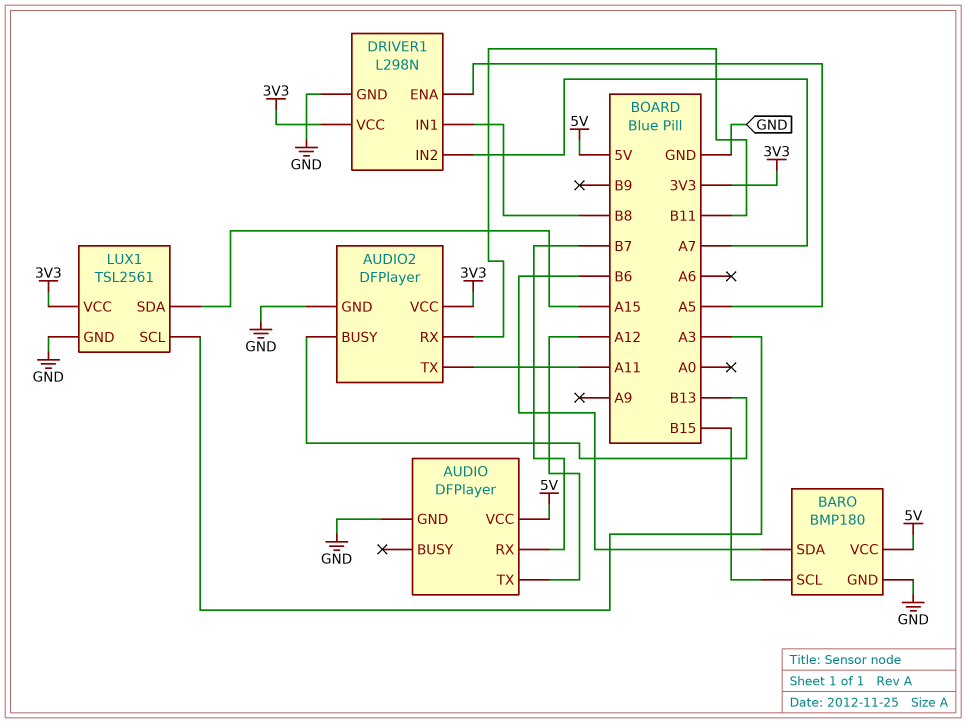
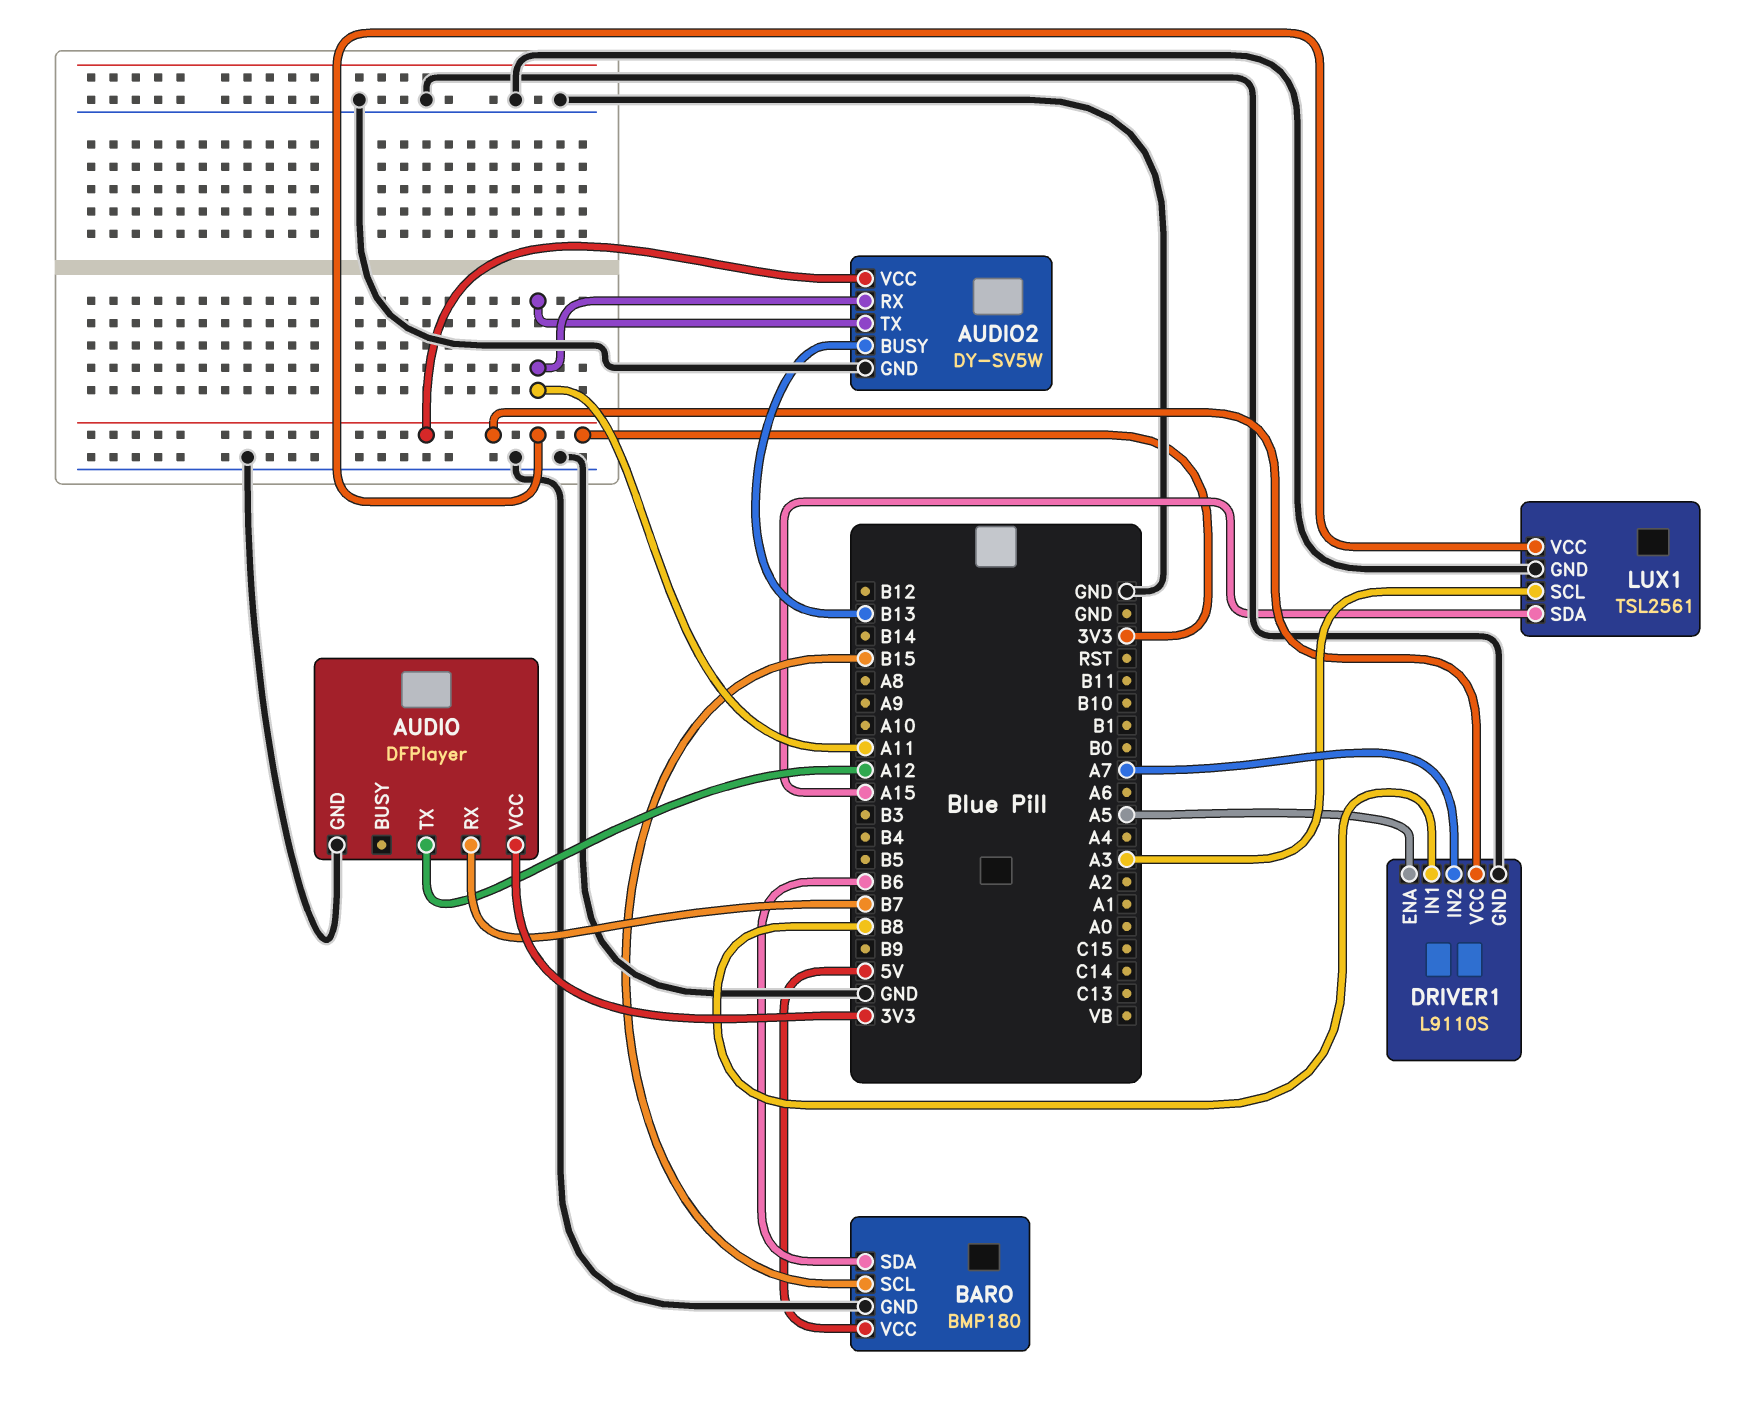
AUDIO pin VCC: 5V -> 3V3
AUDIO2: DFPlayer -> DY-SV5W
AUDIO2 pin RX: B11 -> A11
DRIVER1: L298N -> L9110S

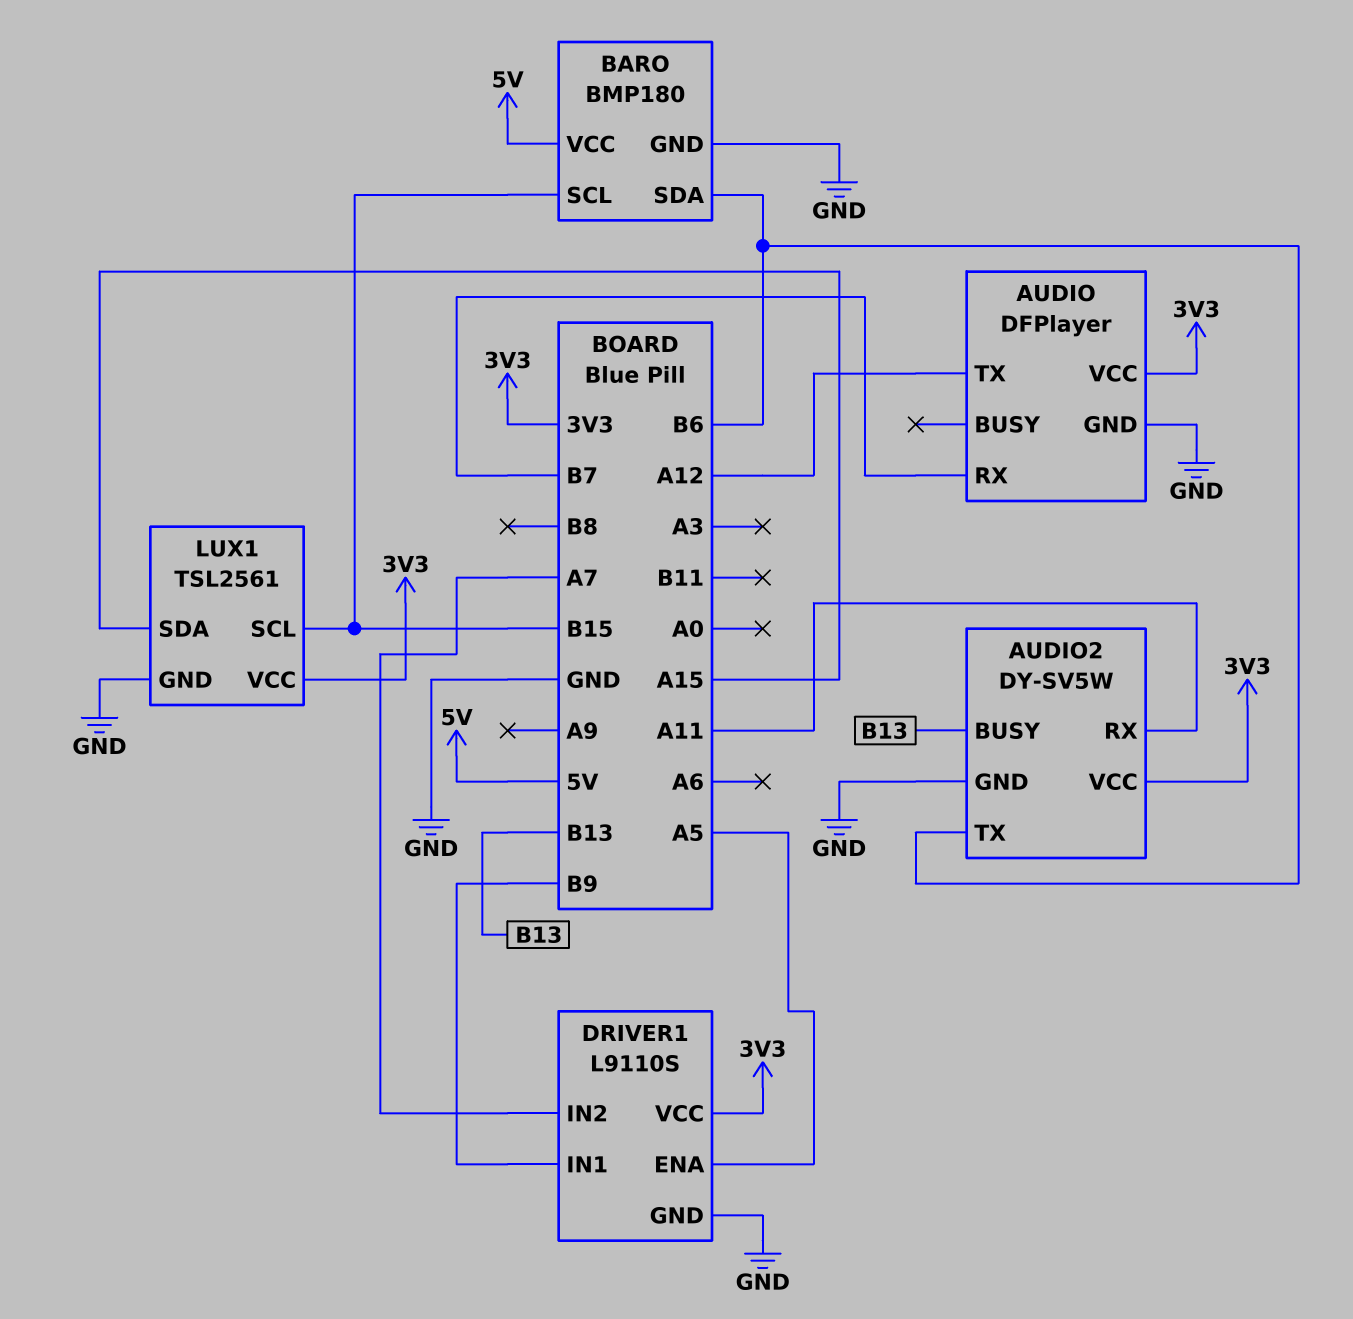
AUDIO2 pin TX: A11 -> B6
DRIVER1 pin IN1: B8 -> B9
LUX1 pin SCL: A3 -> B15

